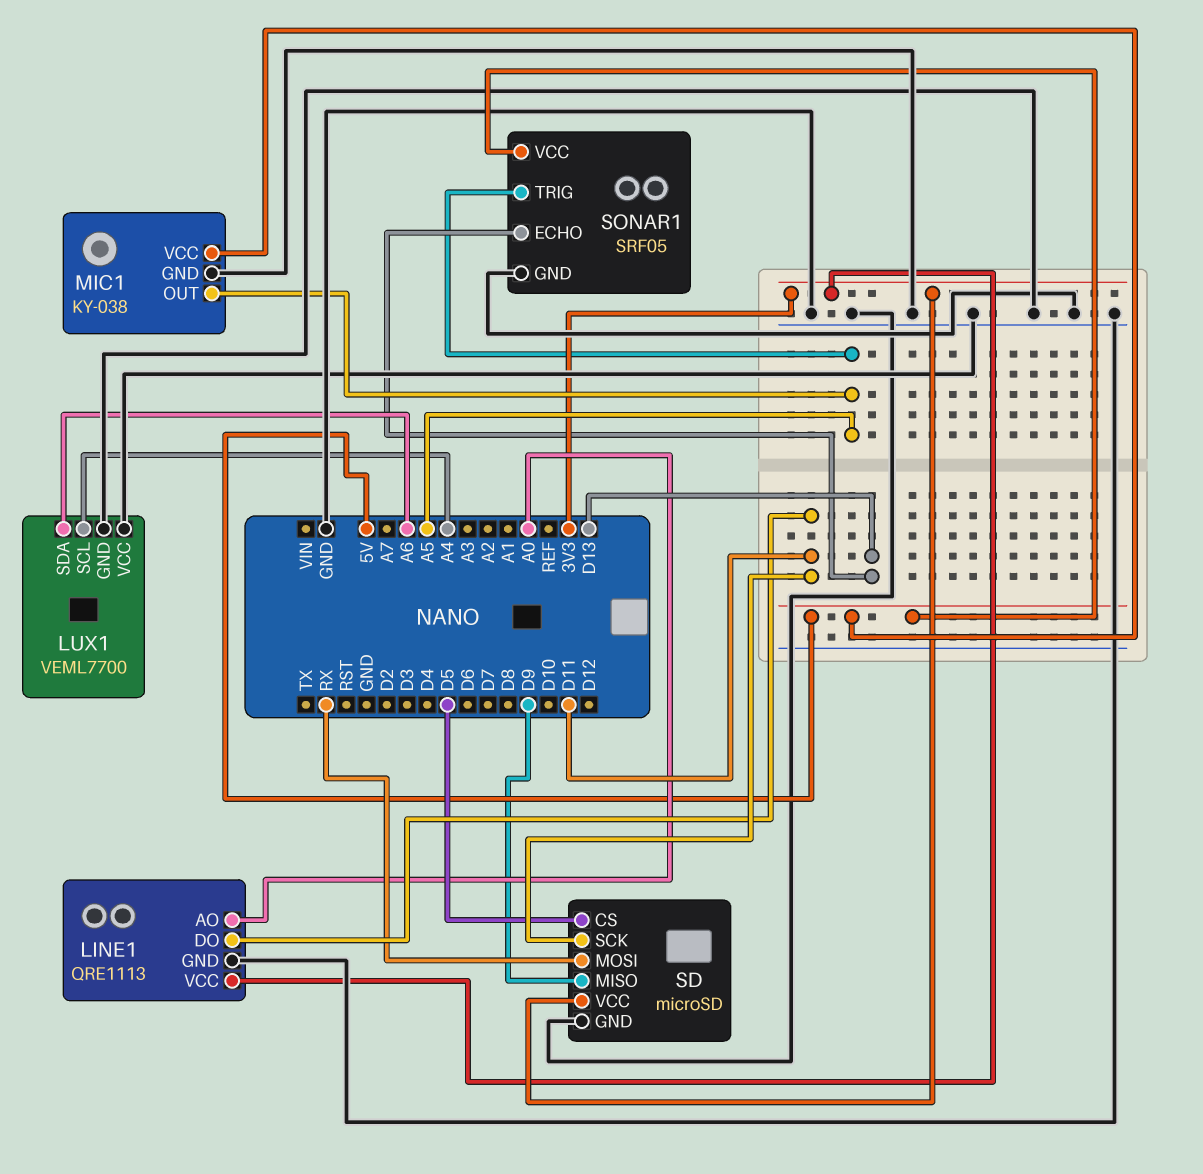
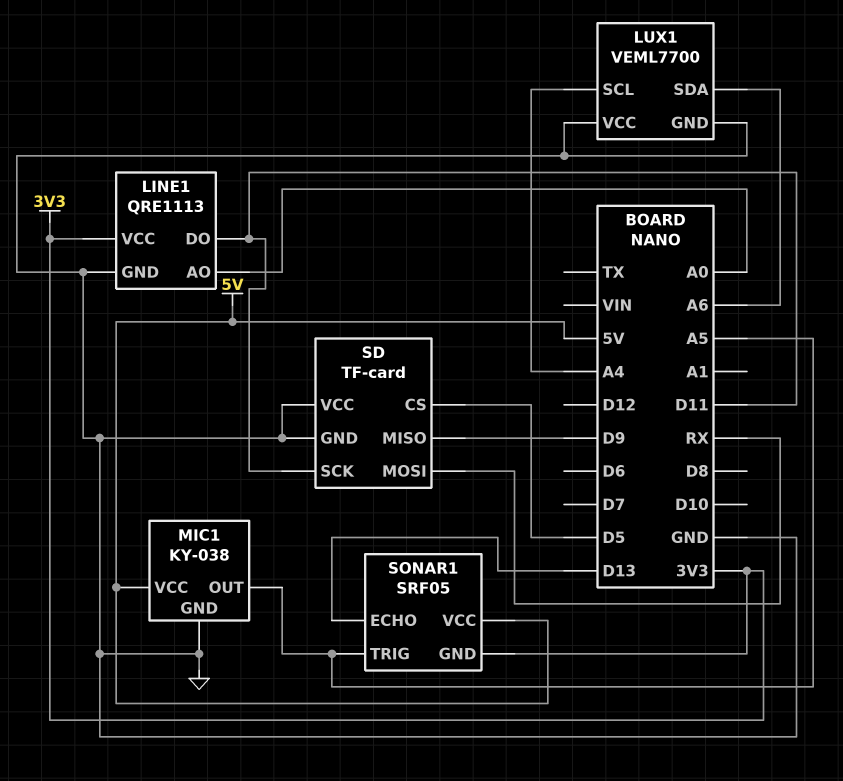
SD: microSD -> TF-card
SD pin VCC: 3V3 -> GND
SONAR1 pin GND: GND -> 3V3

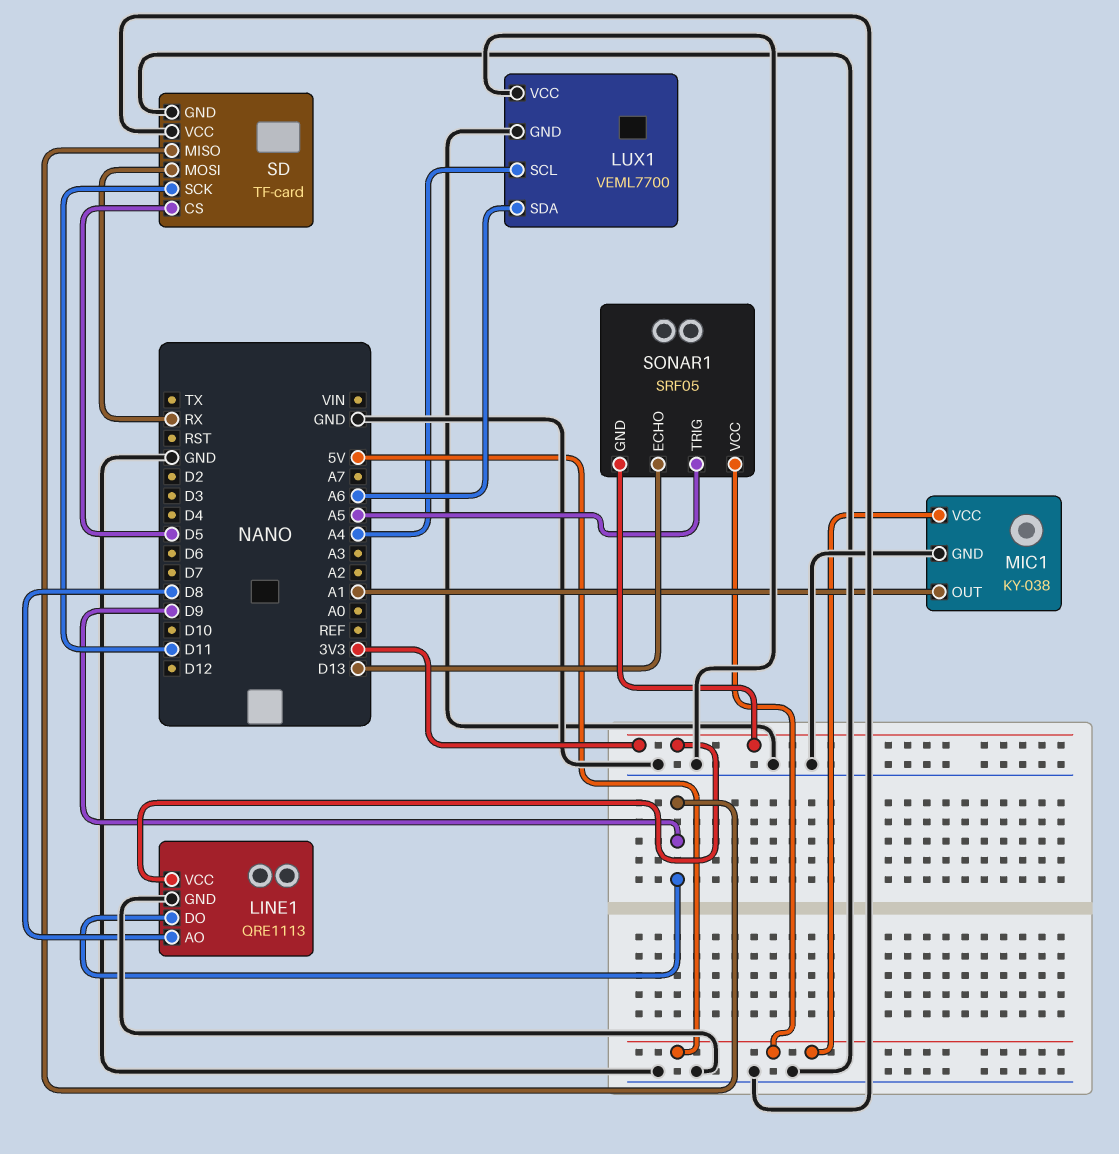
LINE1 pin AO: A0 -> D8
LINE1 pin DO: D11 -> D9
MIC1 pin OUT: A5 -> A1

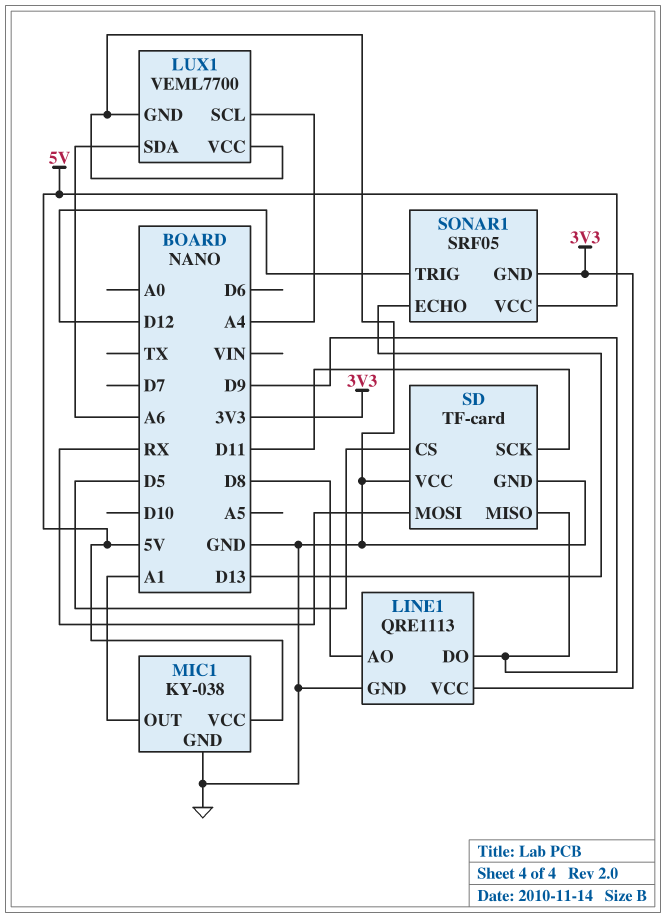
SONAR1 pin TRIG: A5 -> D12

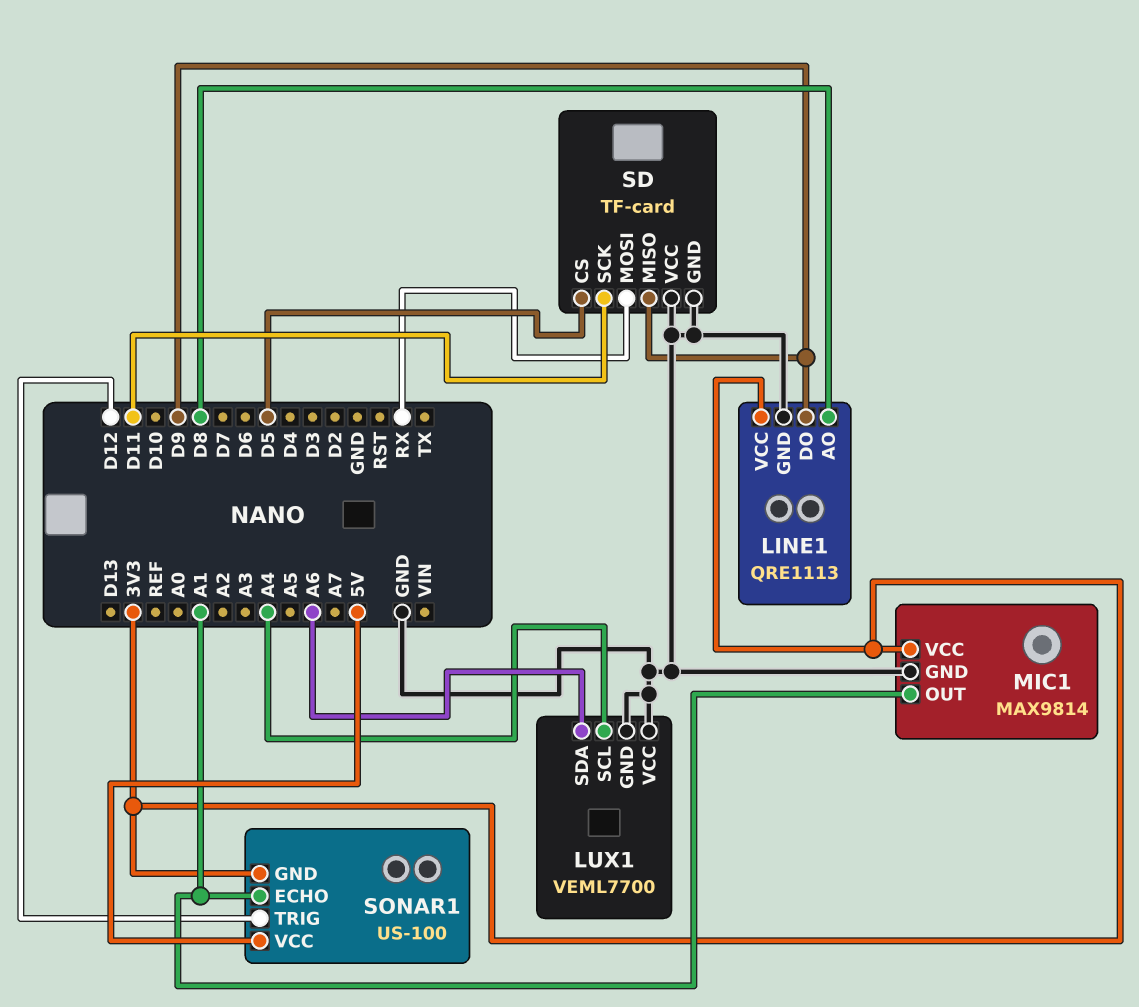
MIC1: KY-038 -> MAX9814
MIC1 pin VCC: 5V -> 3V3
SONAR1: SRF05 -> US-100
SONAR1 pin ECHO: D13 -> A1

